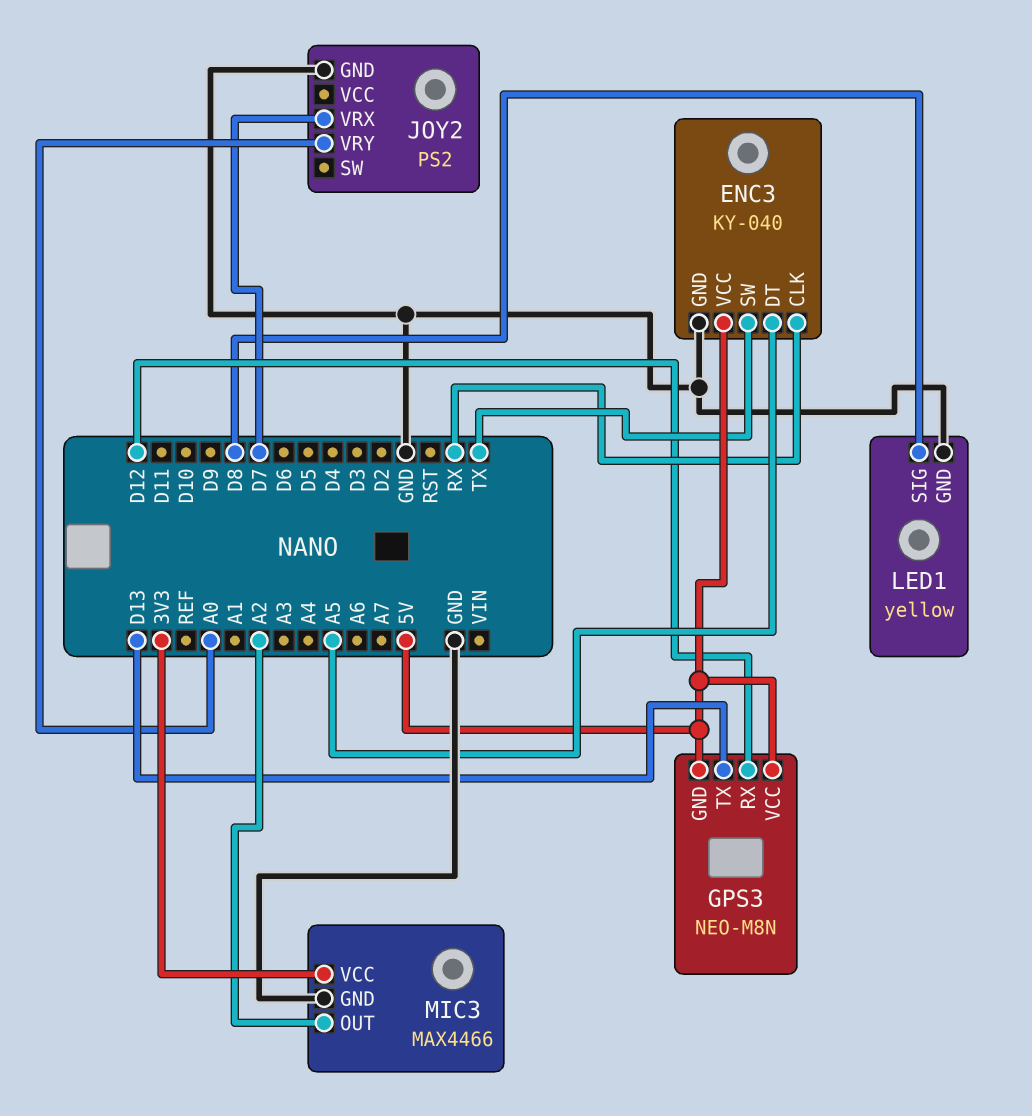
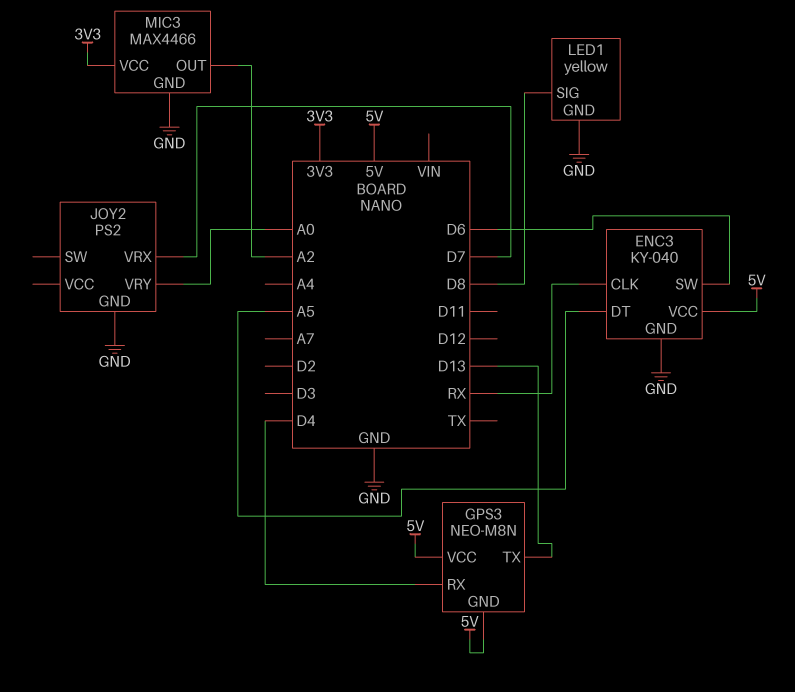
ENC3 pin SW: TX -> D6
GPS3 pin RX: D12 -> D4

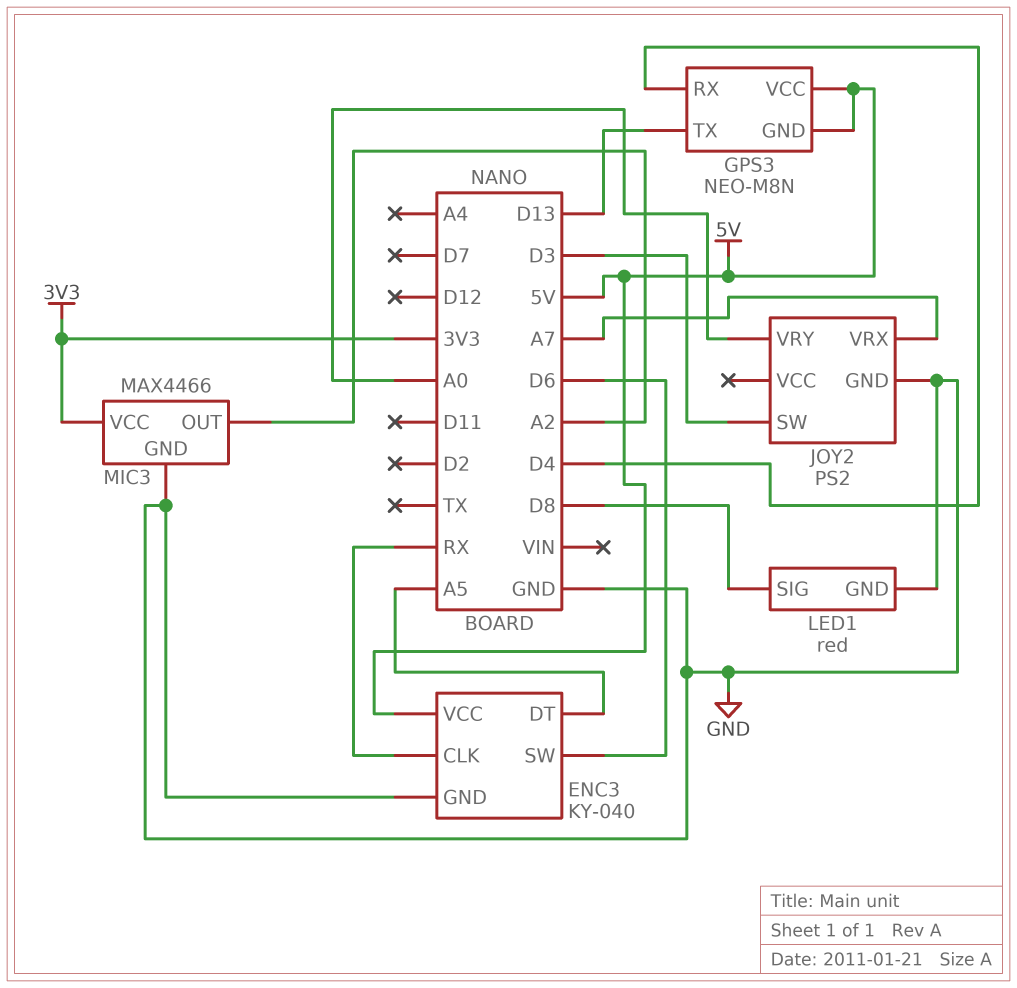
JOY2 pin SW: none -> D3
JOY2 pin VRX: D7 -> A7
LED1: yellow -> red

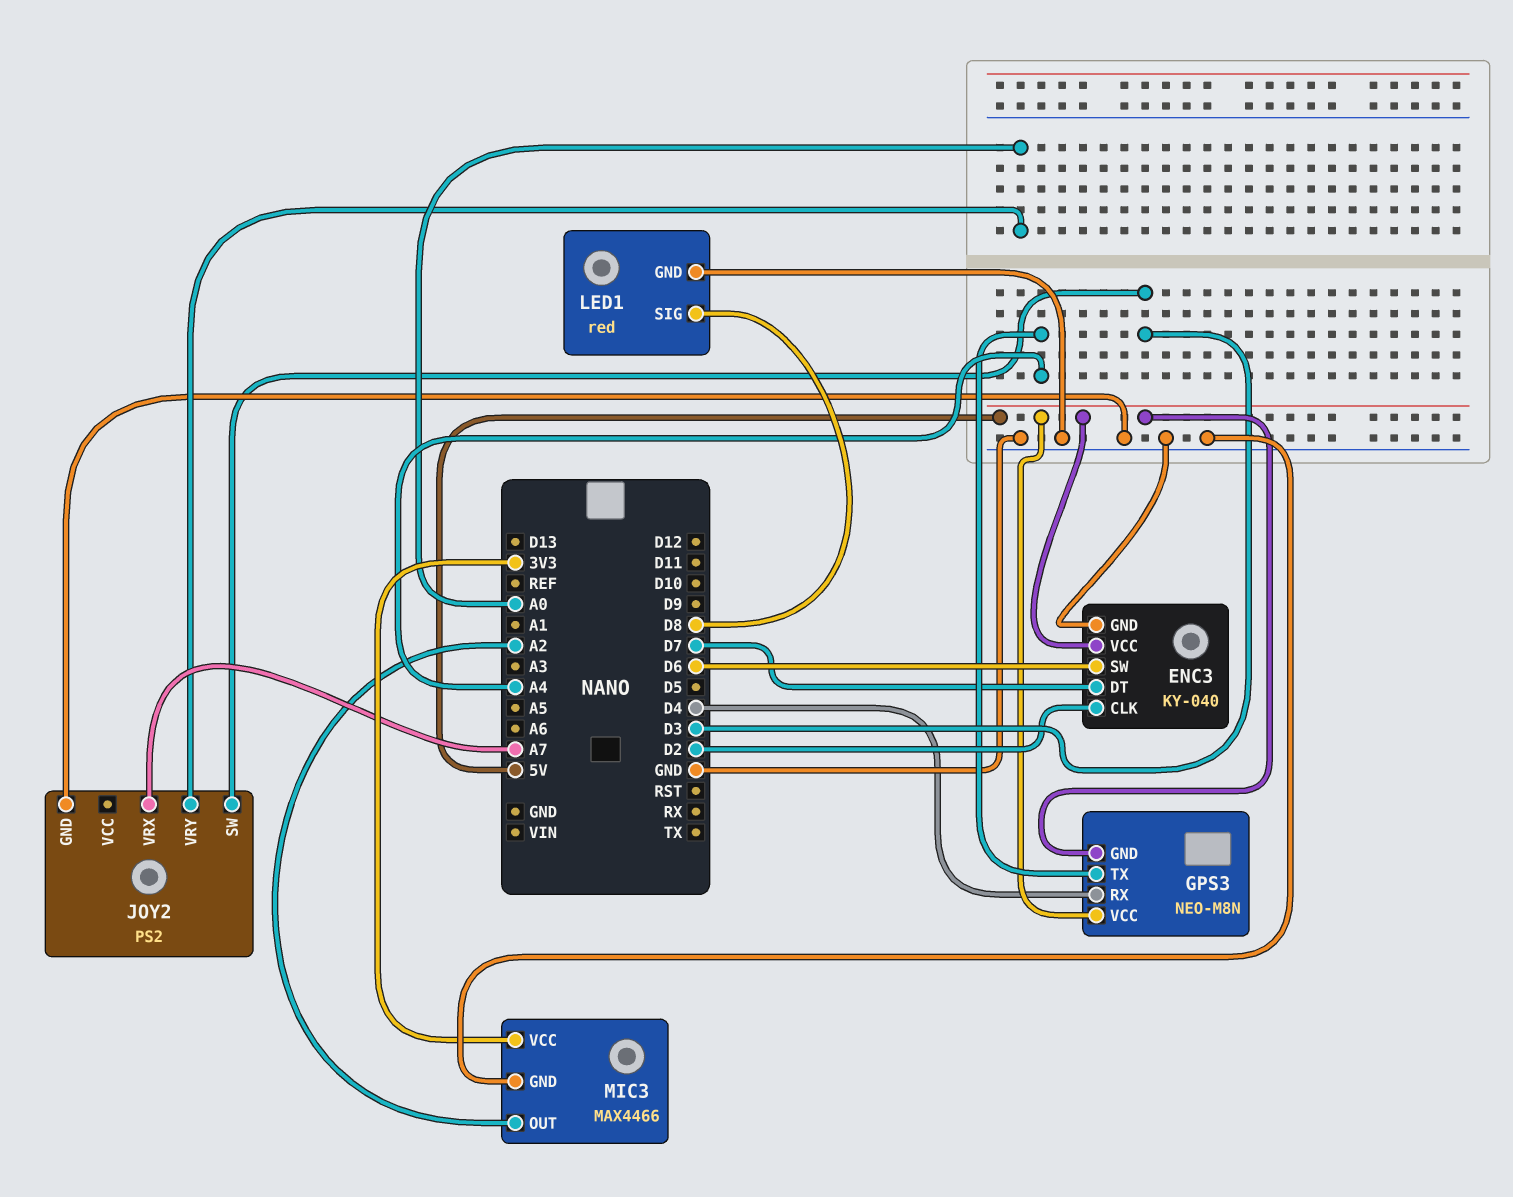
ENC3 pin CLK: RX -> D2
ENC3 pin DT: A5 -> D7
GPS3 pin TX: D13 -> A4

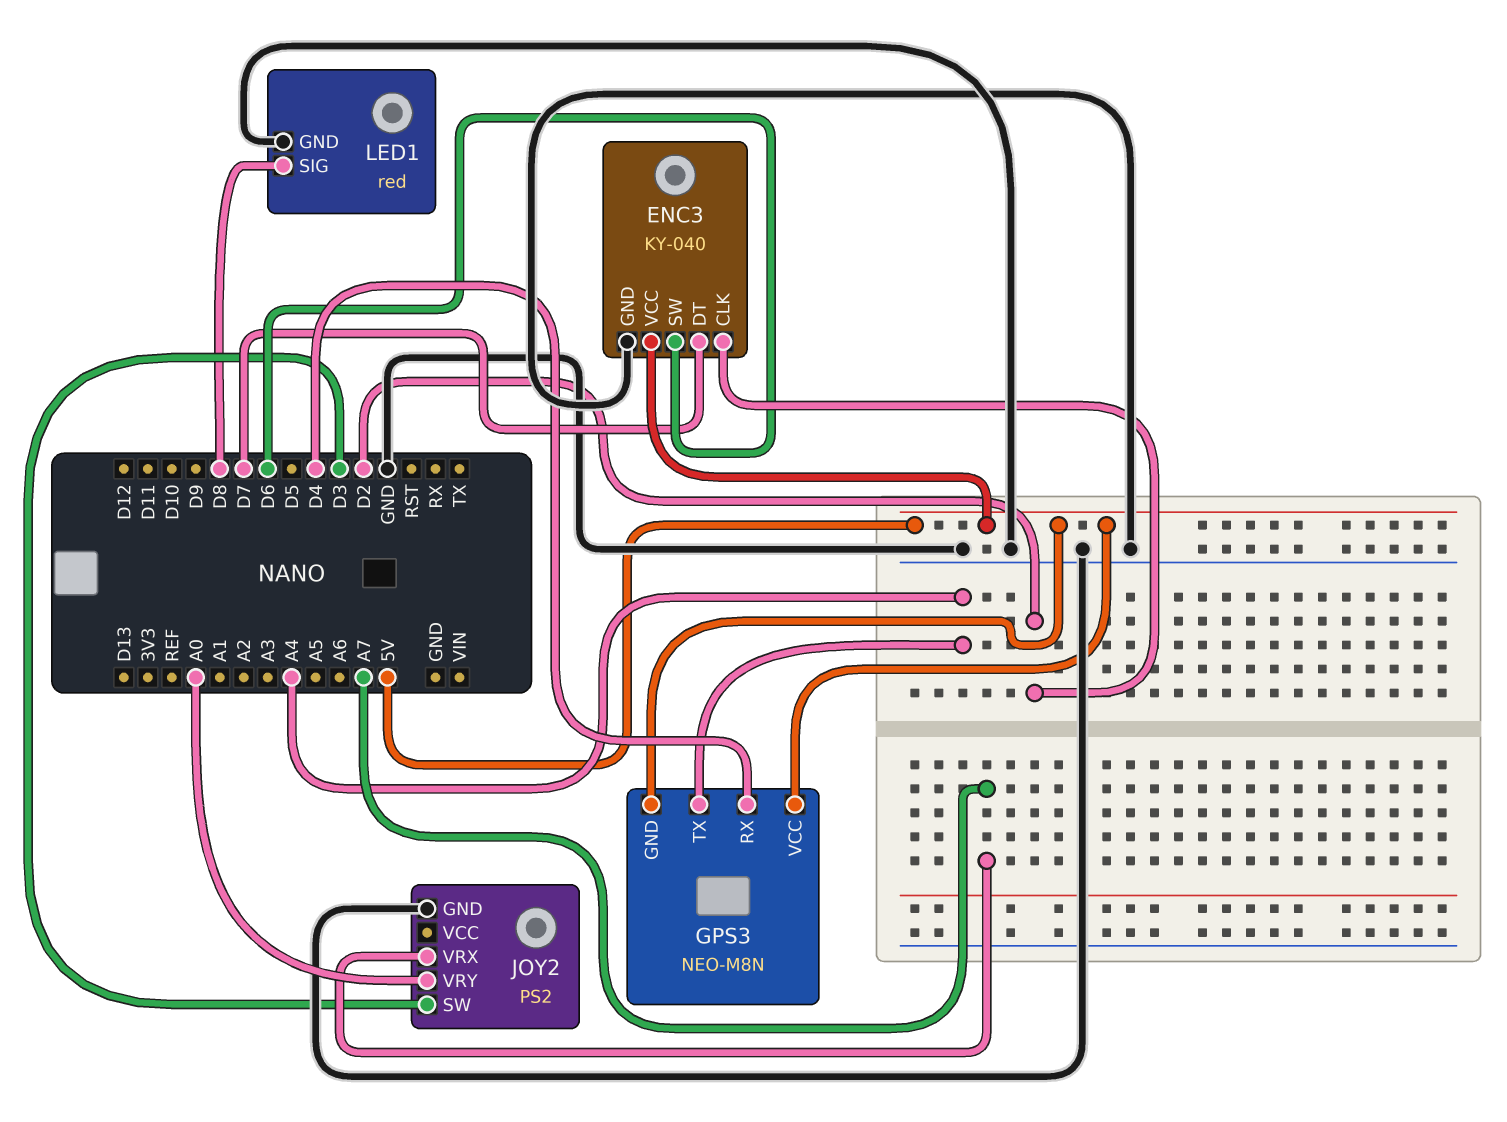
MIC3: MAX4466 -> none
MIC3 pin GND: GND -> none
MIC3 pin OUT: A2 -> none
MIC3 pin VCC: 3V3 -> none

